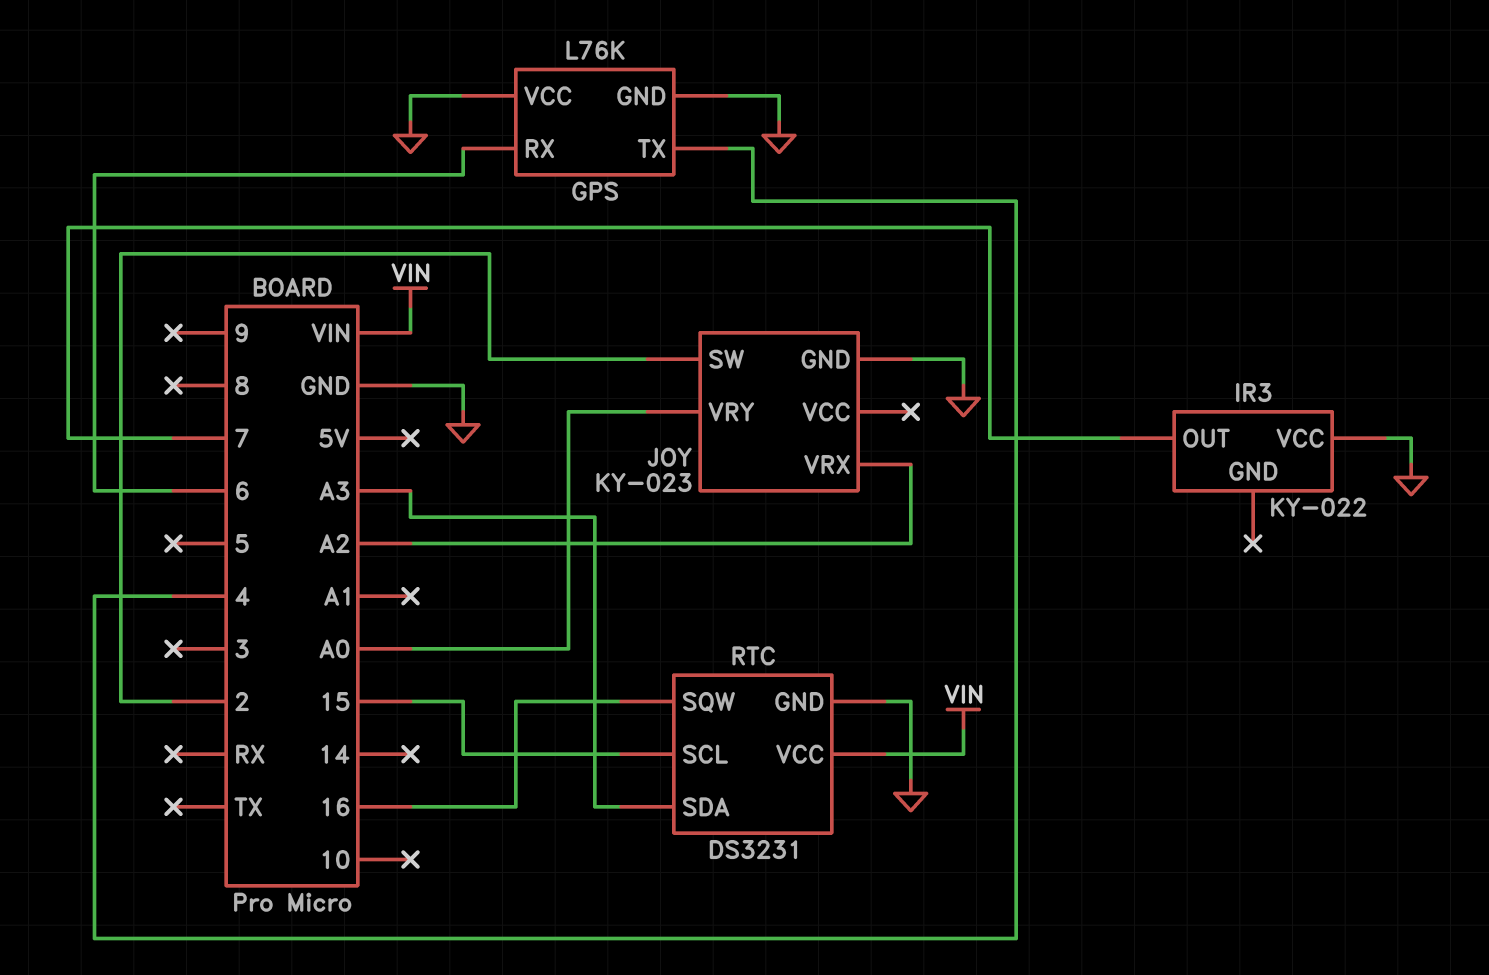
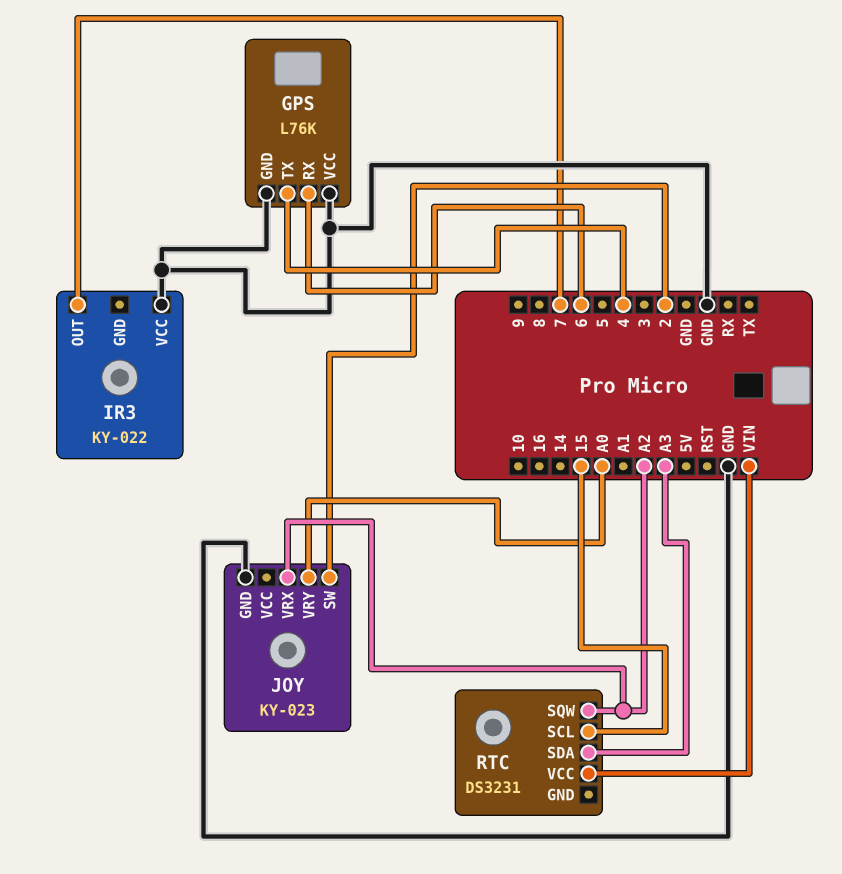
RTC pin GND: GND -> none
RTC pin SQW: 16 -> A2

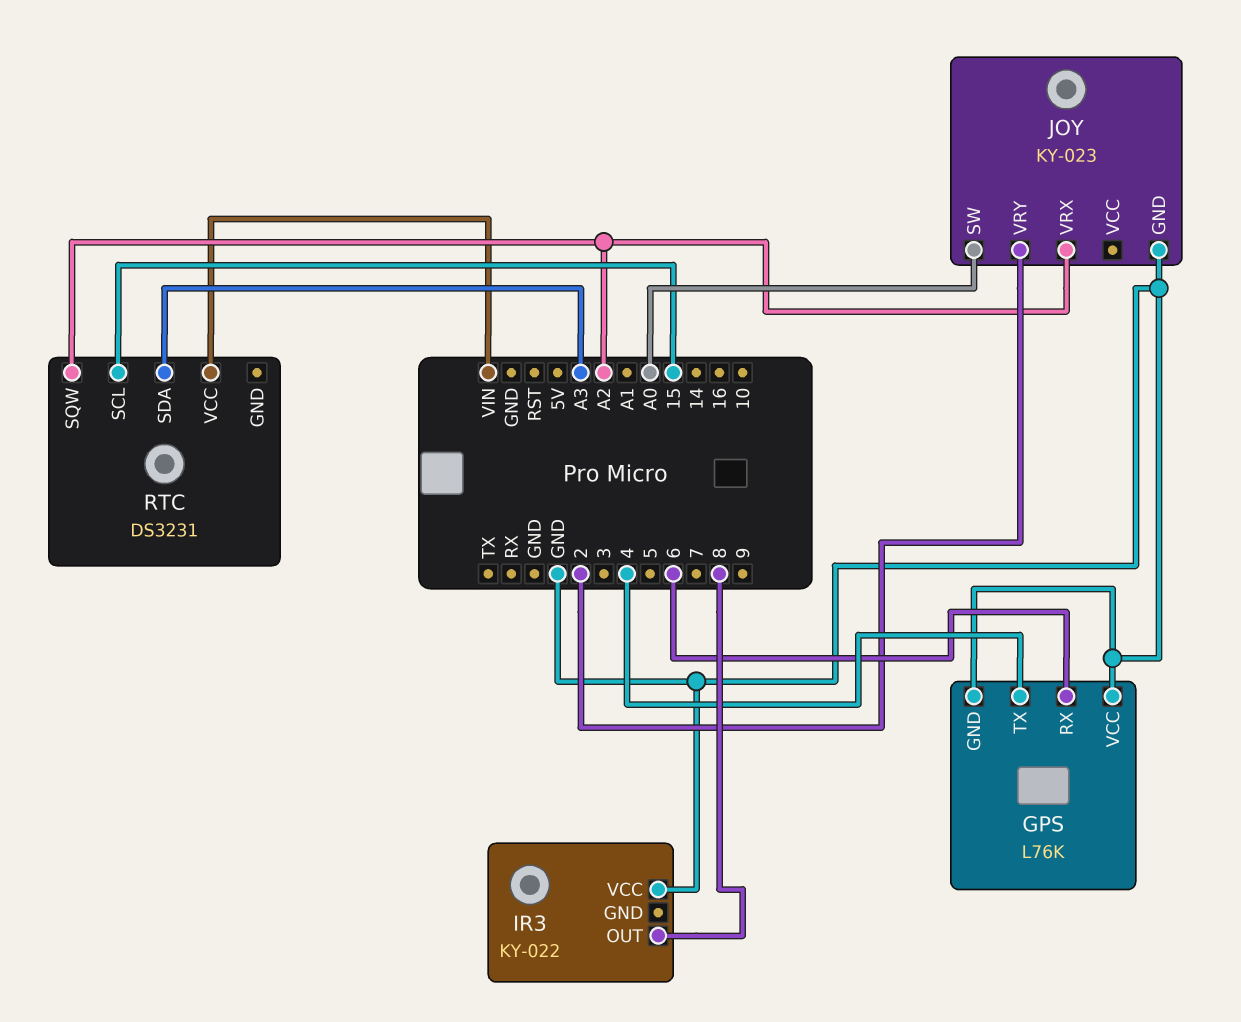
IR3 pin OUT: 7 -> 8
JOY pin SW: 2 -> A0
JOY pin VRY: A0 -> 2

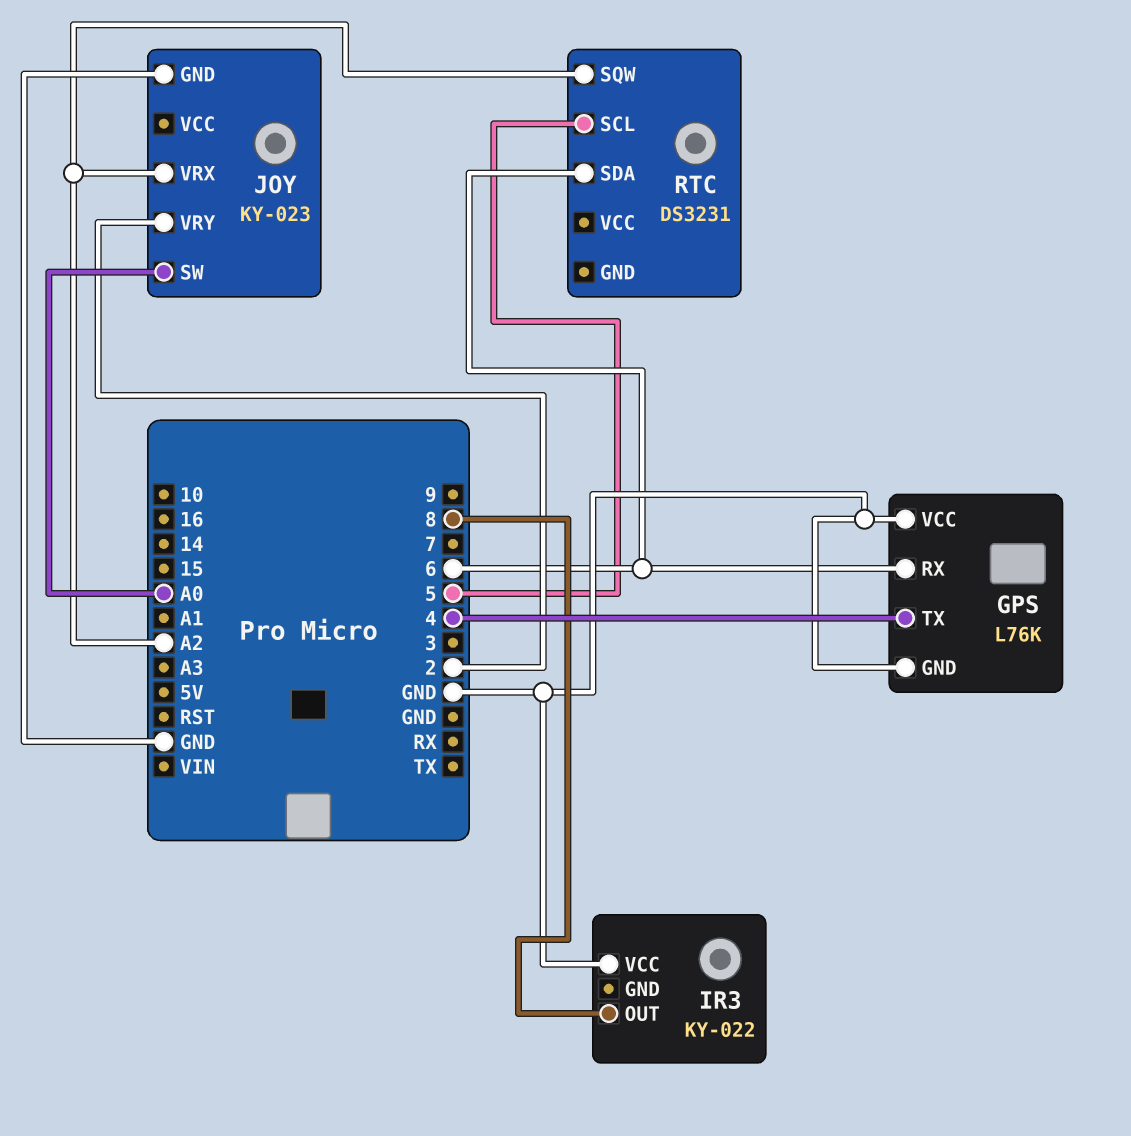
RTC pin SCL: 15 -> 5
RTC pin SDA: A3 -> 6
RTC pin VCC: VIN -> none

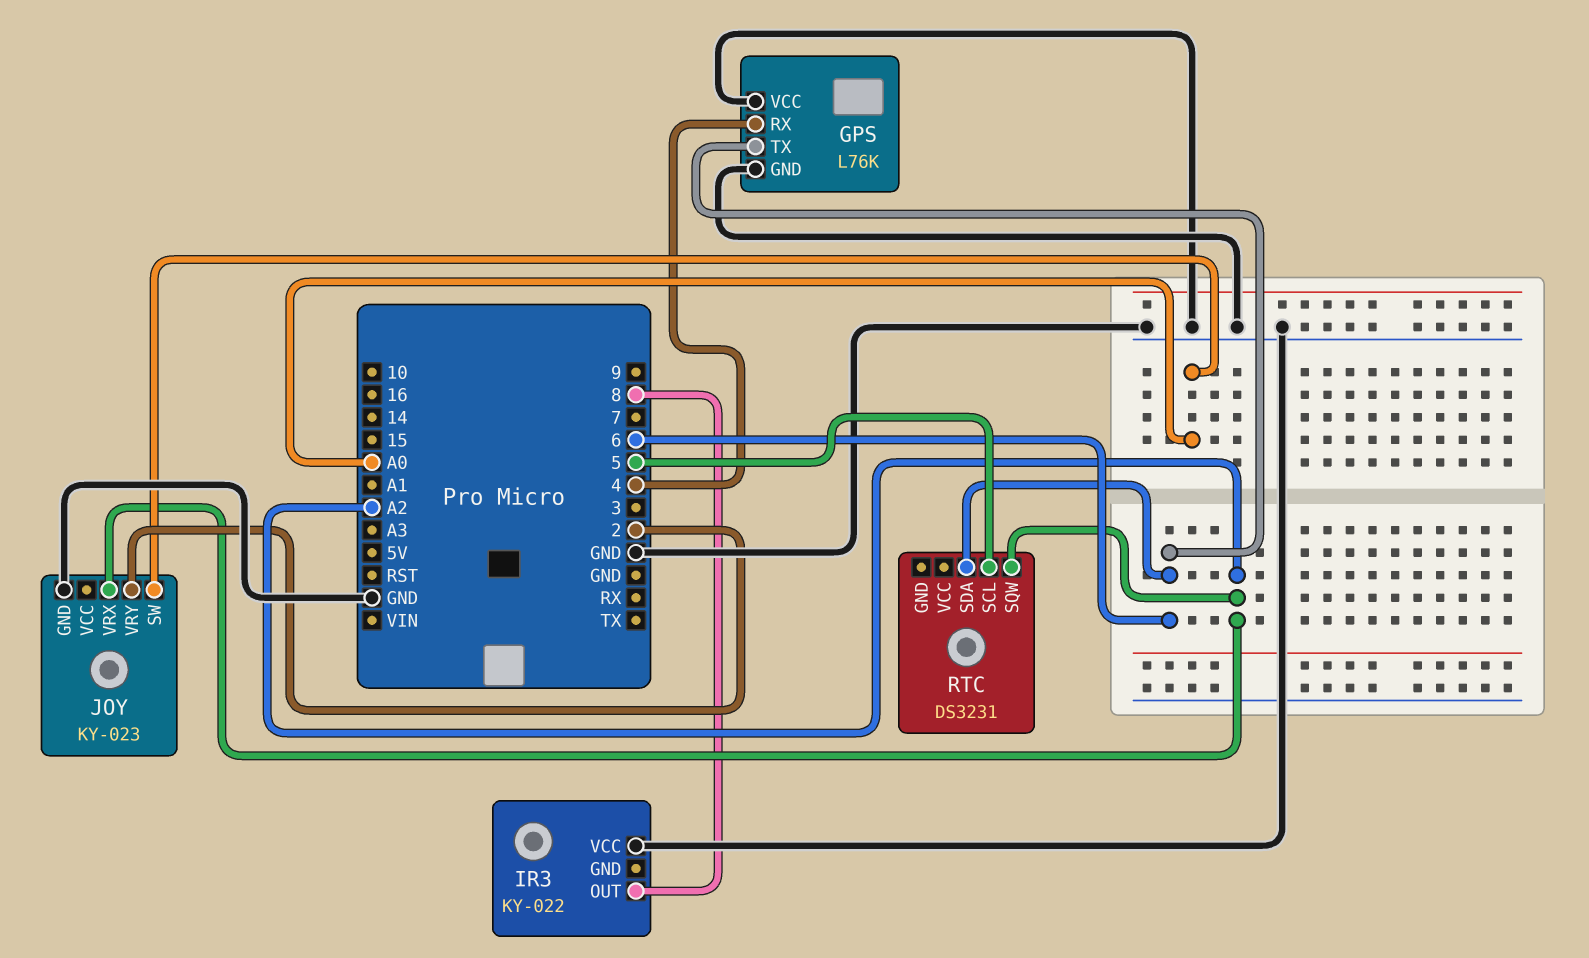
GPS pin RX: 6 -> 4
GPS pin TX: 4 -> 6

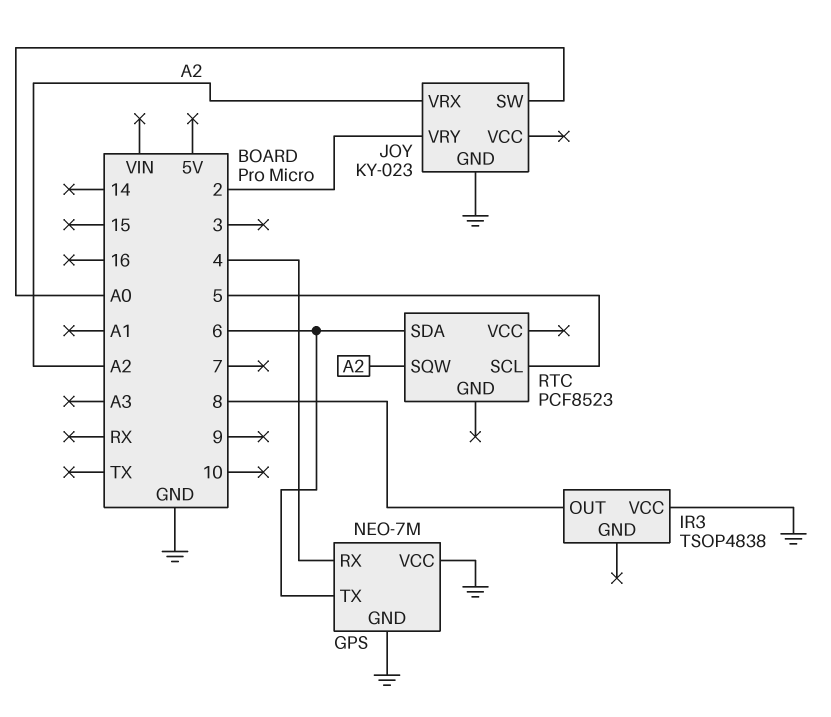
GPS: L76K -> NEO-7M
IR3: KY-022 -> TSOP4838
RTC: DS3231 -> PCF8523

